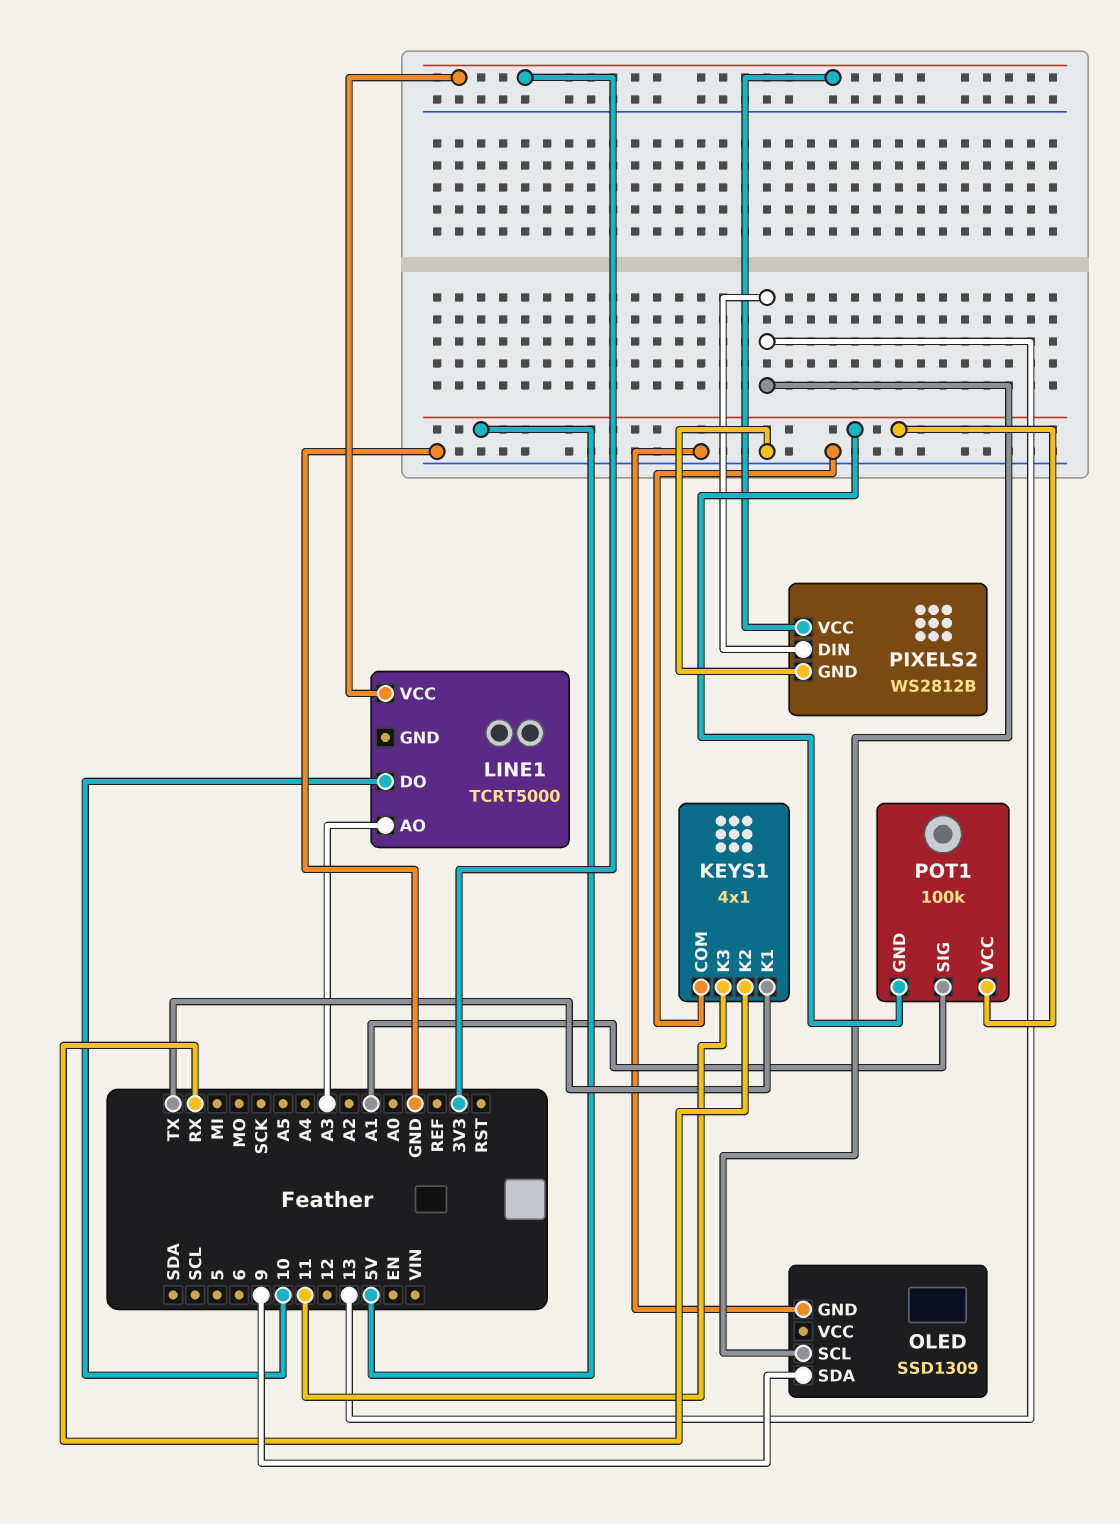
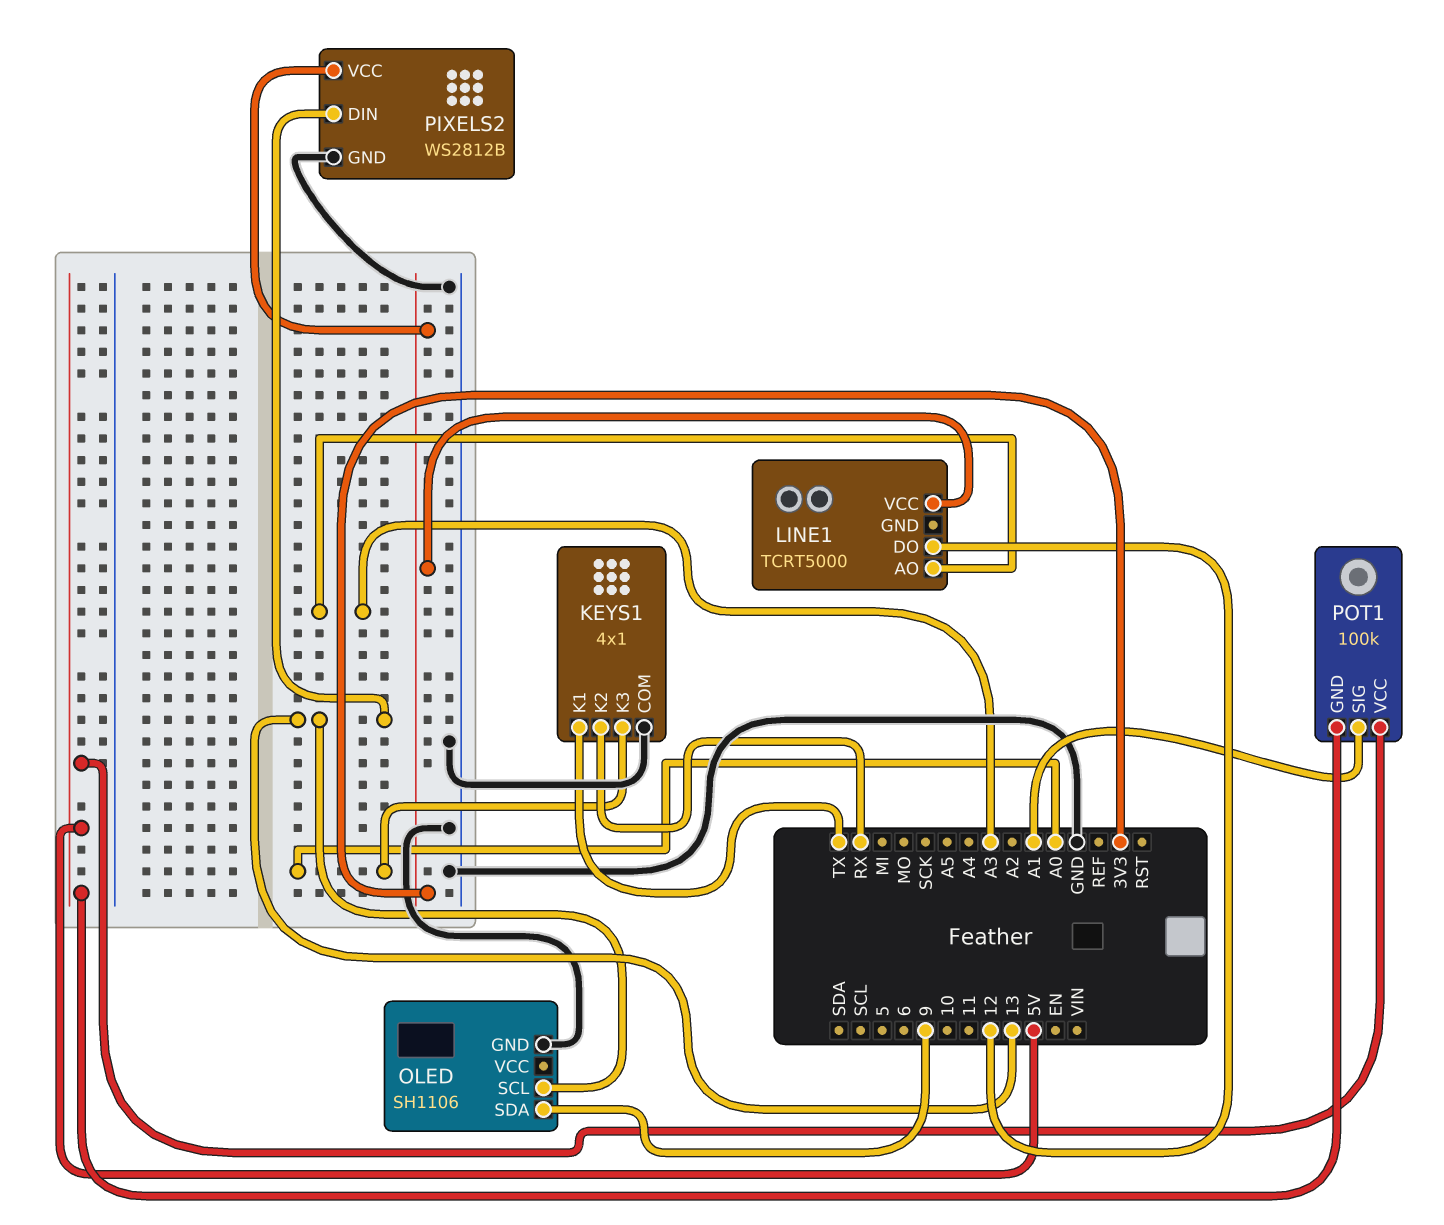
KEYS1 pin K3: 11 -> A0
LINE1 pin DO: 10 -> 12
OLED: SSD1309 -> SH1106

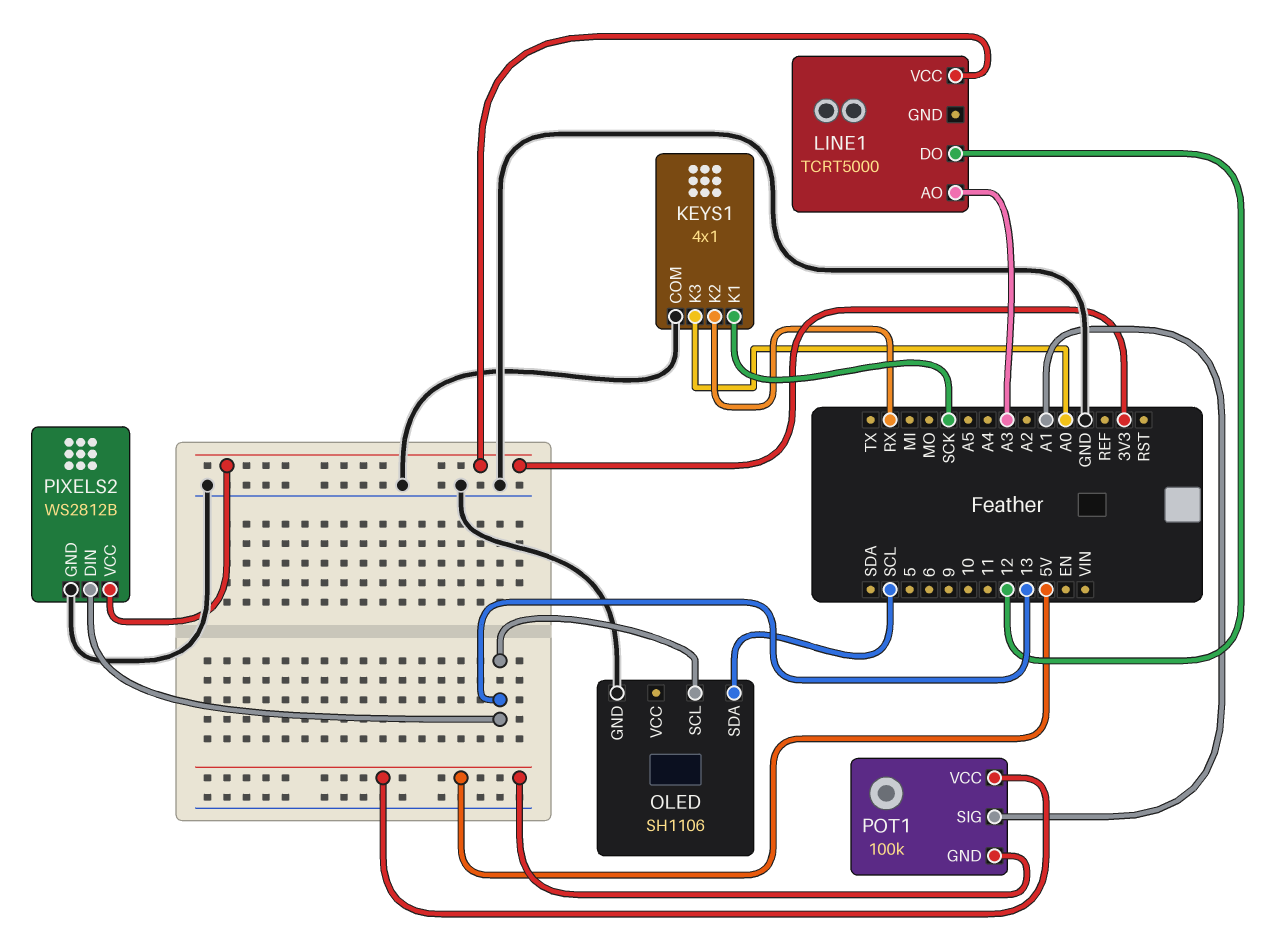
KEYS1 pin K1: TX -> SCK
OLED pin SDA: 9 -> SCL

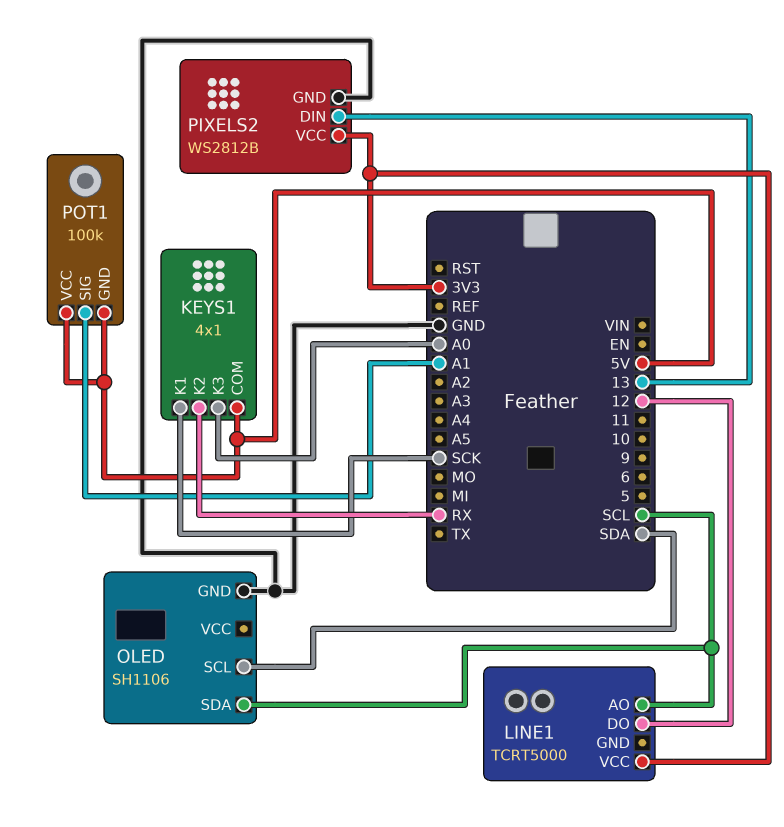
KEYS1 pin COM: GND -> 5V
LINE1 pin AO: A3 -> SCL
OLED pin SCL: 13 -> SDA

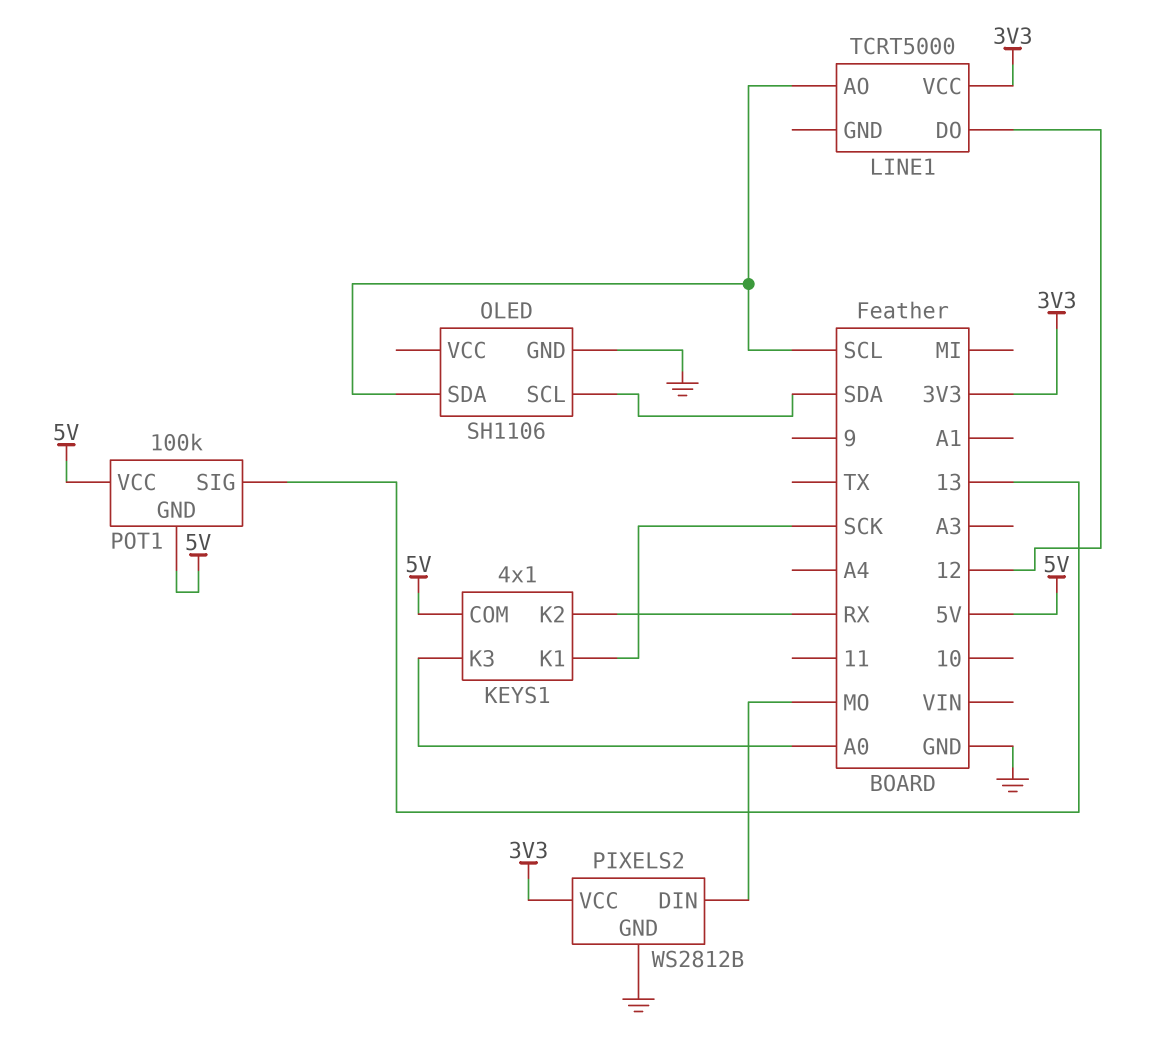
PIXELS2 pin DIN: 13 -> MO
POT1 pin SIG: A1 -> 13

